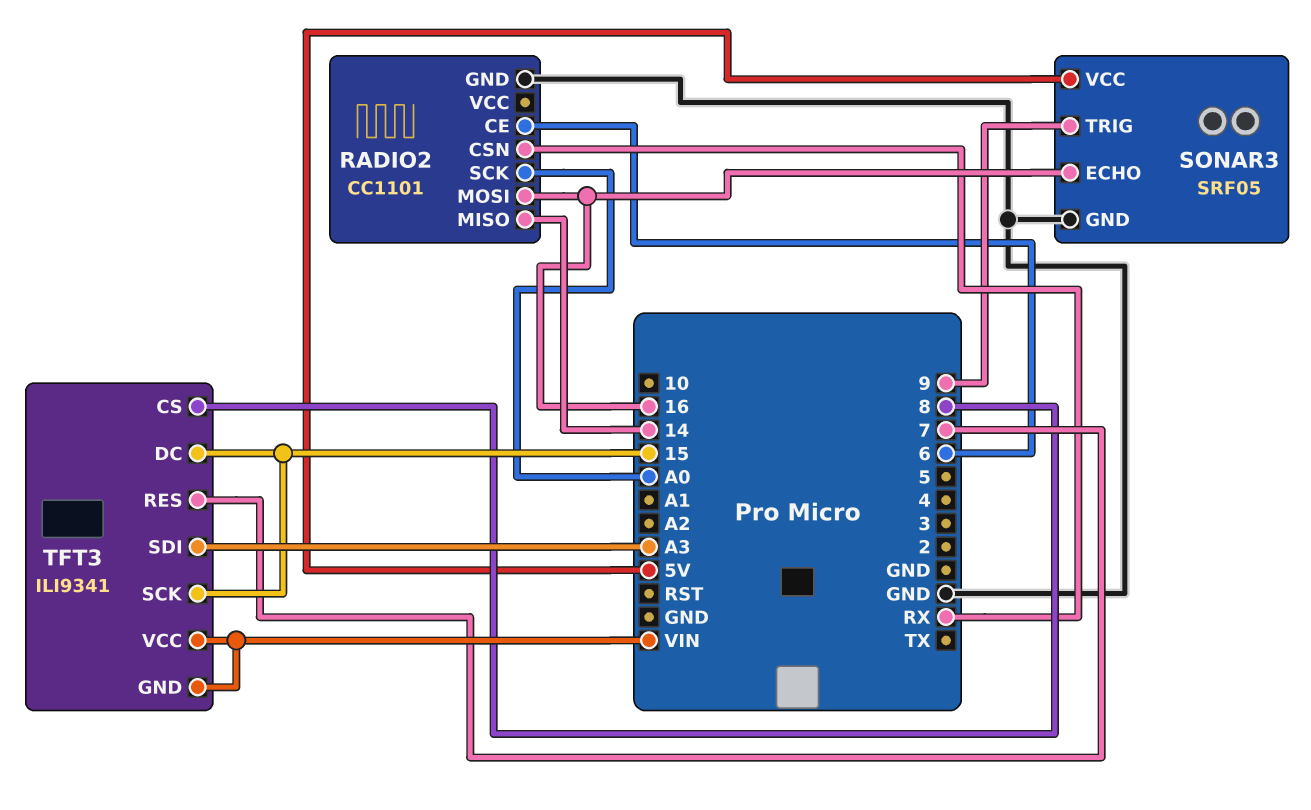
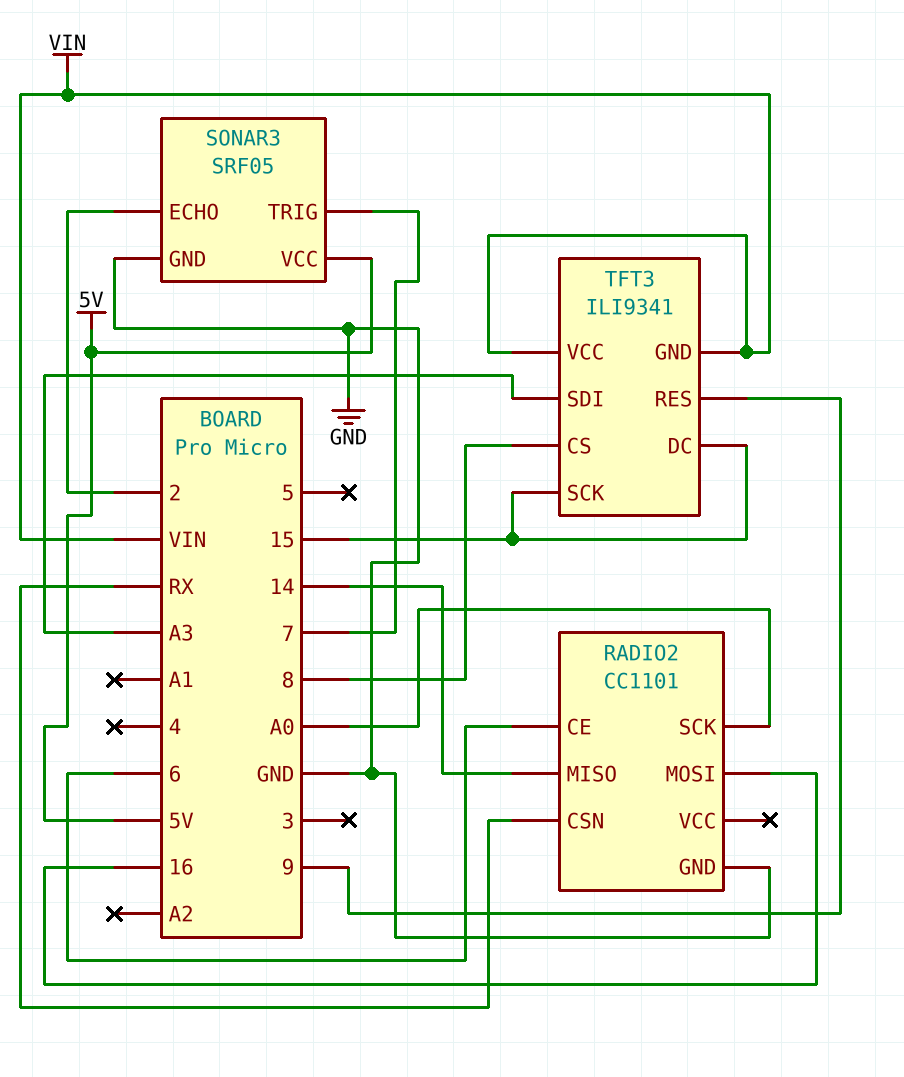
SONAR3 pin ECHO: 16 -> 2
SONAR3 pin TRIG: 9 -> 7
TFT3 pin RES: 7 -> 9

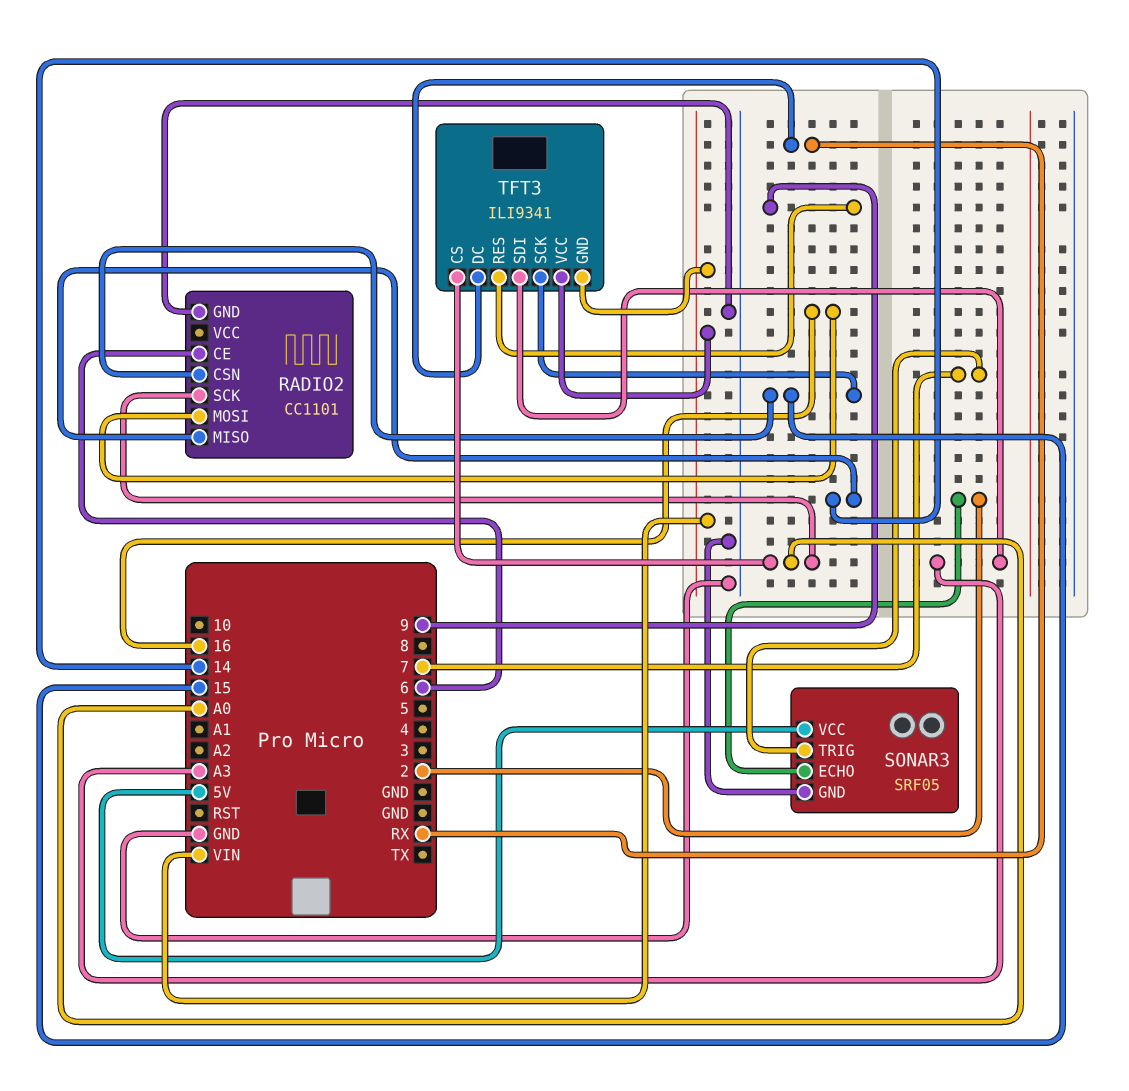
RADIO2 pin CSN: RX -> 15
TFT3 pin CS: 8 -> A0
TFT3 pin DC: 15 -> RX

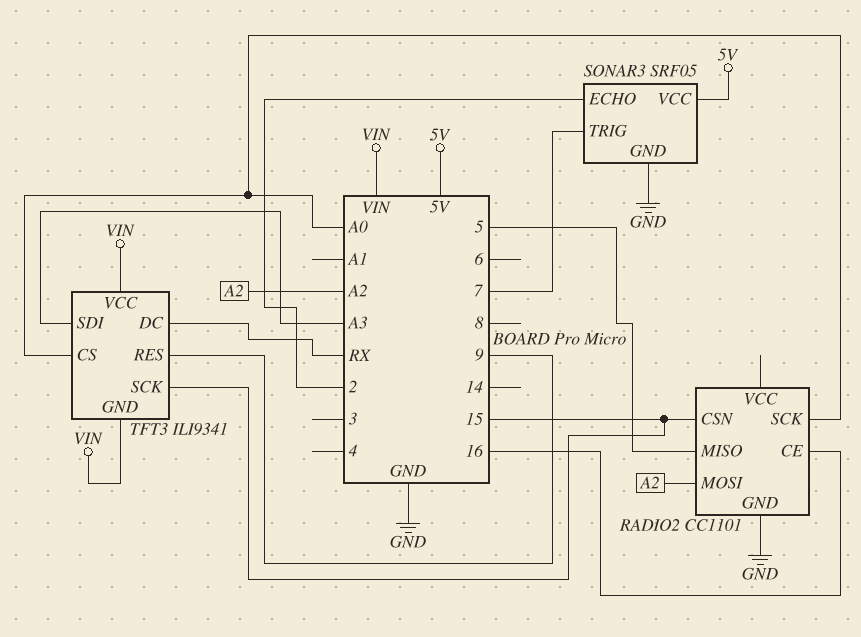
RADIO2 pin CE: 6 -> 16
RADIO2 pin MISO: 14 -> 5
RADIO2 pin MOSI: 16 -> A2

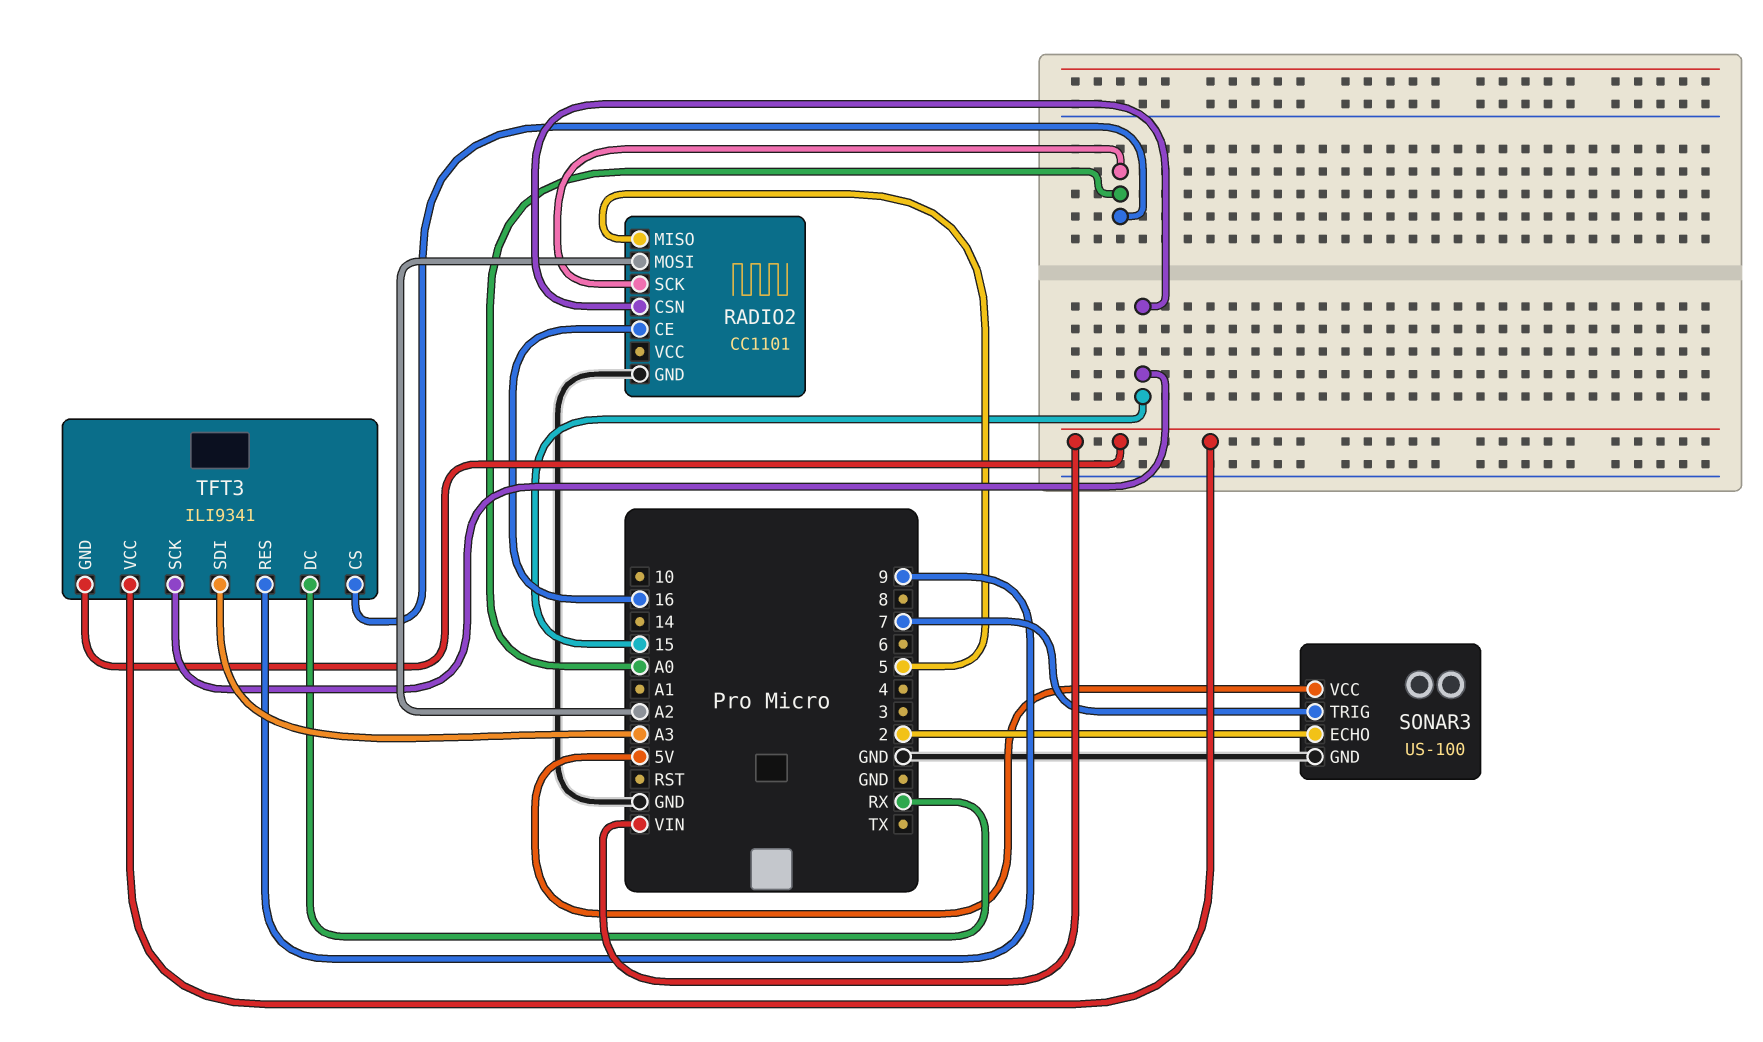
SONAR3: SRF05 -> US-100

